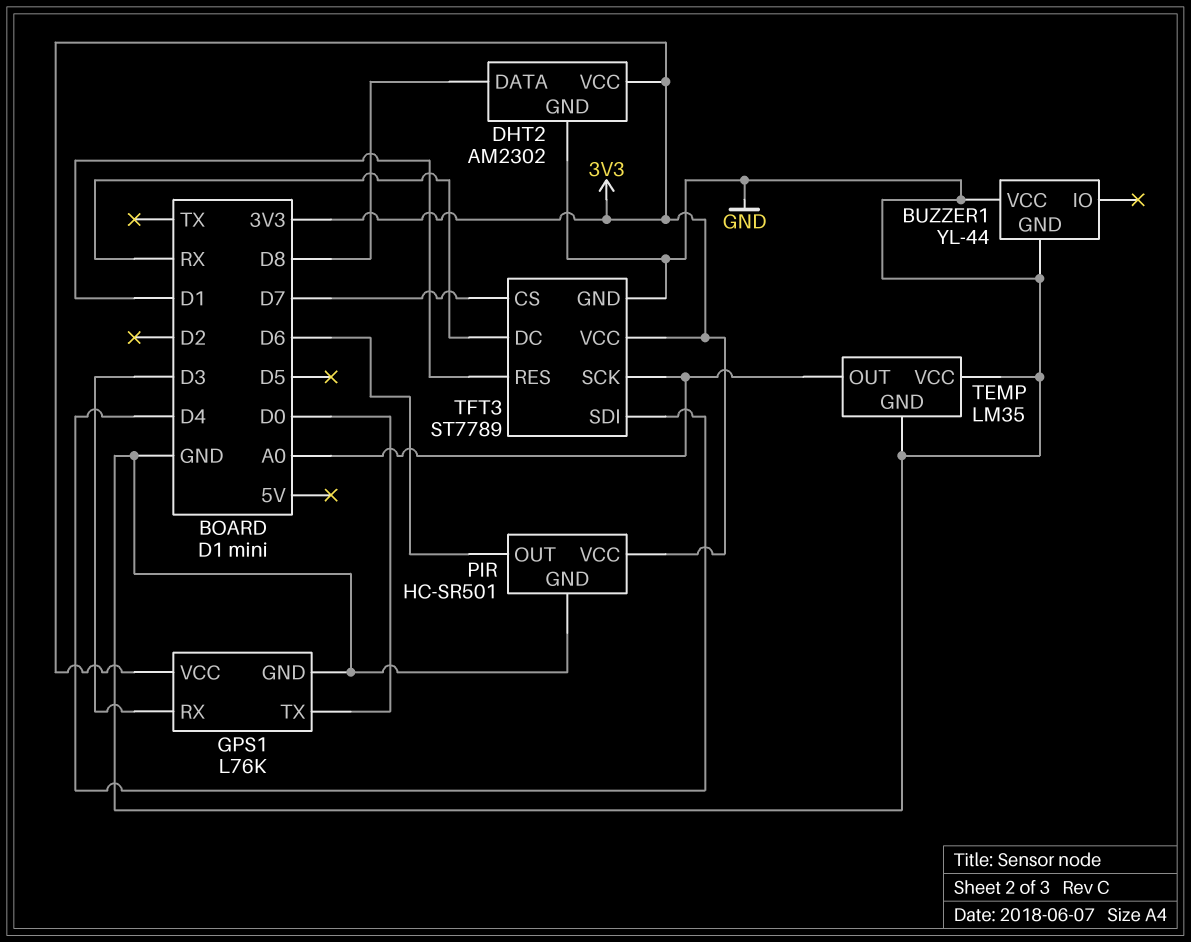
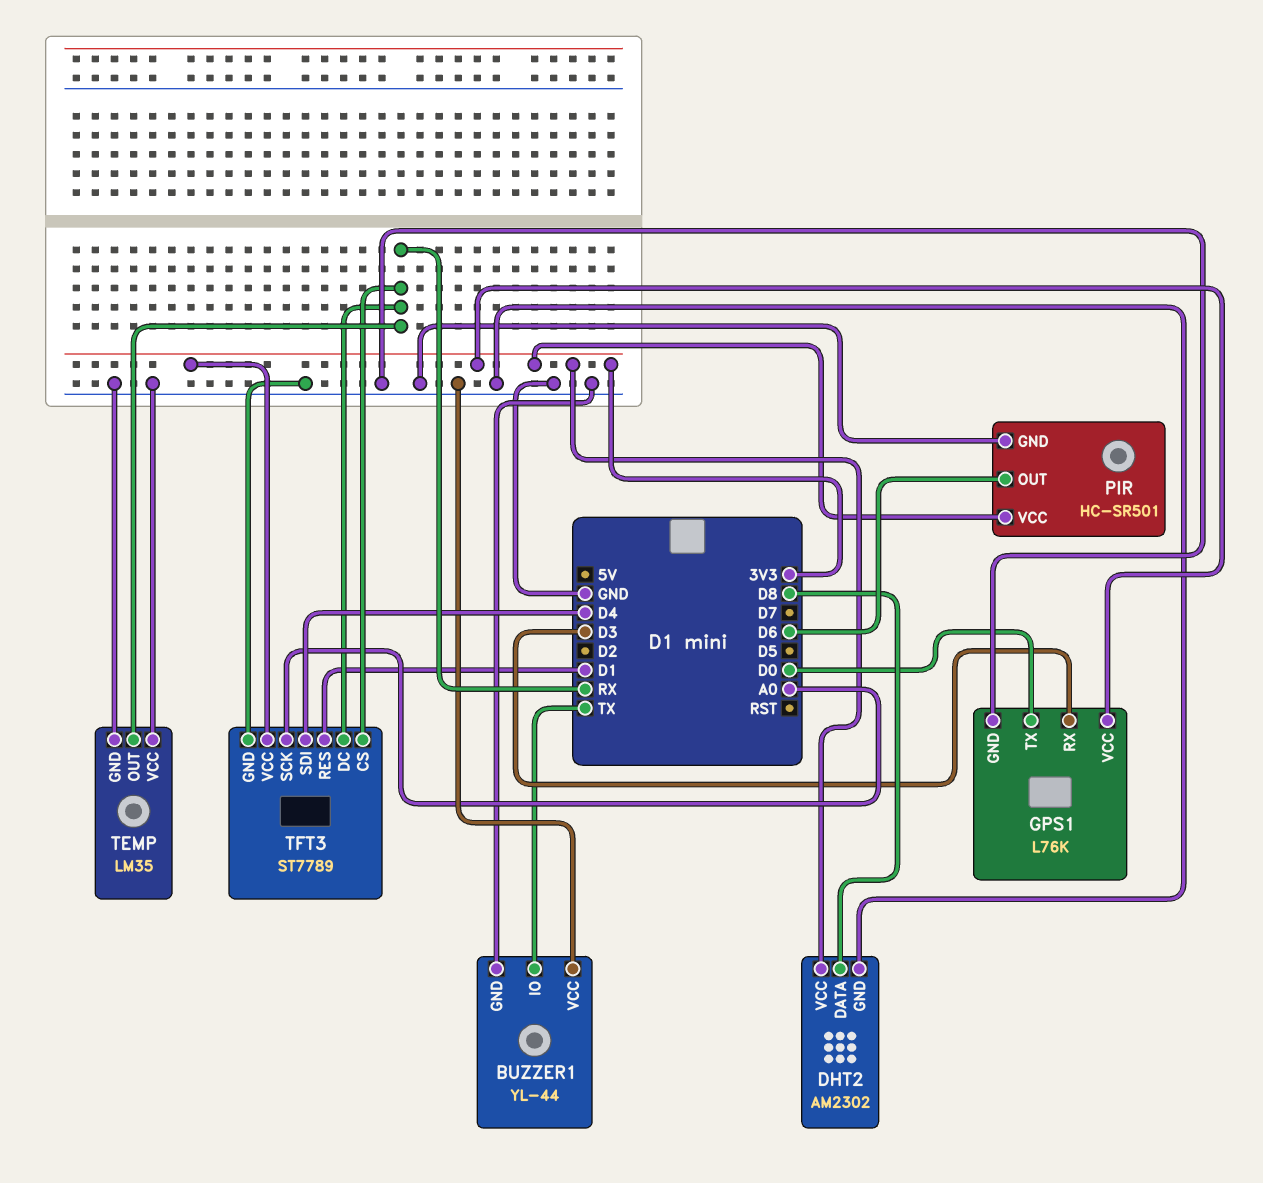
BUZZER1 pin IO: none -> TX
TEMP pin OUT: A0 -> RX
TFT3 pin CS: D7 -> RX

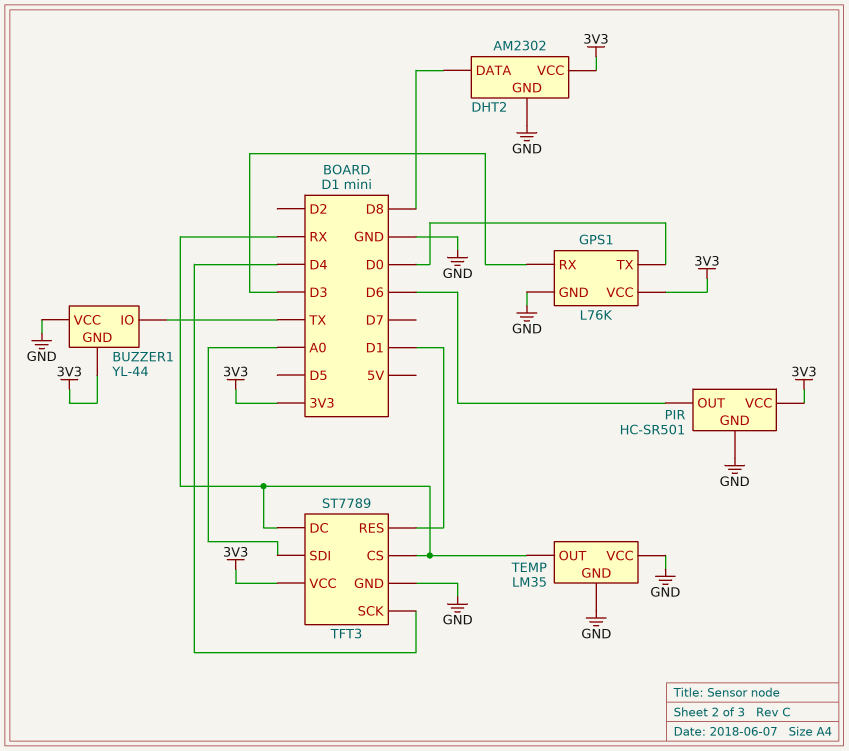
BUZZER1 pin GND: GND -> 3V3
TFT3 pin SCK: A0 -> D4
TFT3 pin SDI: D4 -> A0

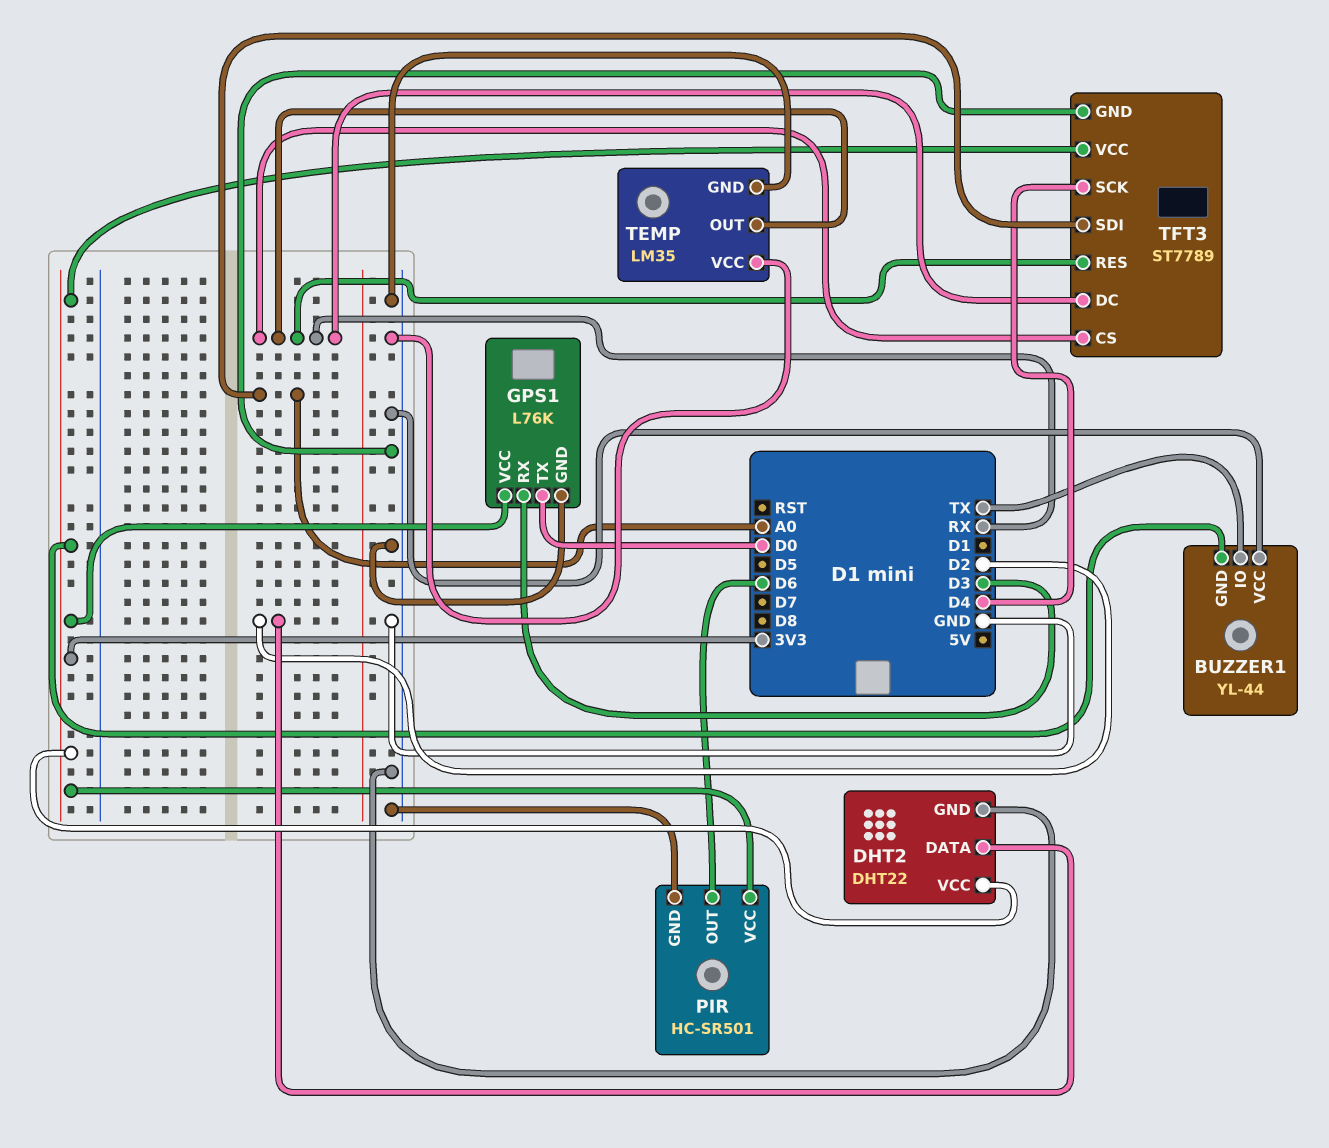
DHT2: AM2302 -> DHT22
DHT2 pin DATA: D8 -> D2
TFT3 pin RES: D1 -> RX

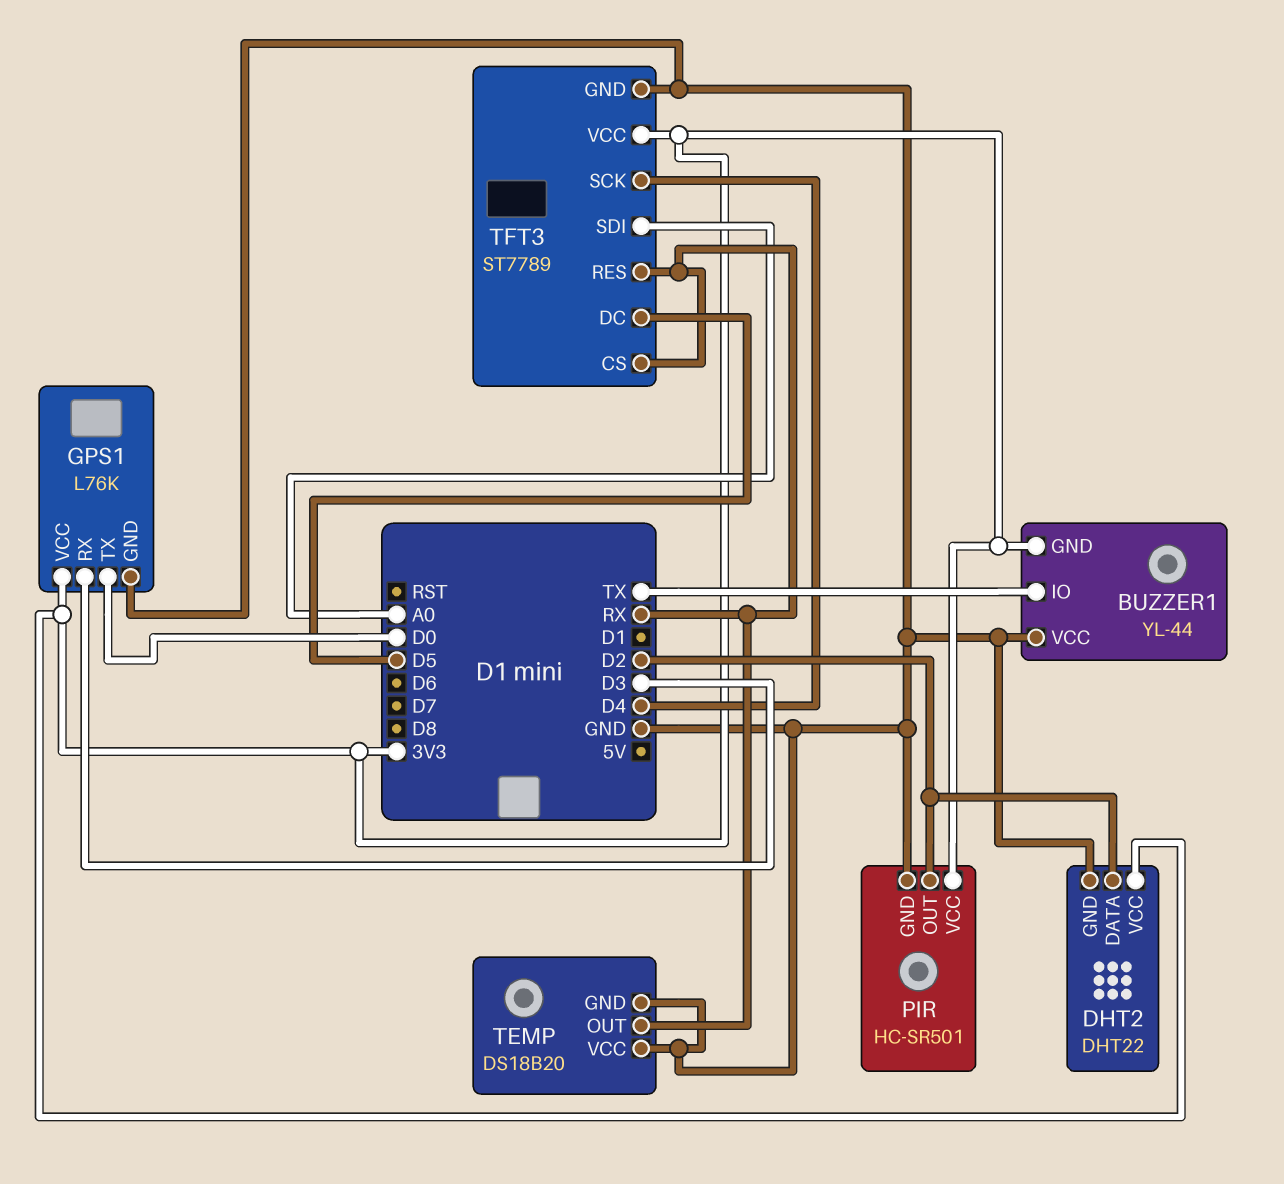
PIR pin OUT: D6 -> D2
TEMP: LM35 -> DS18B20
TFT3 pin DC: RX -> D5

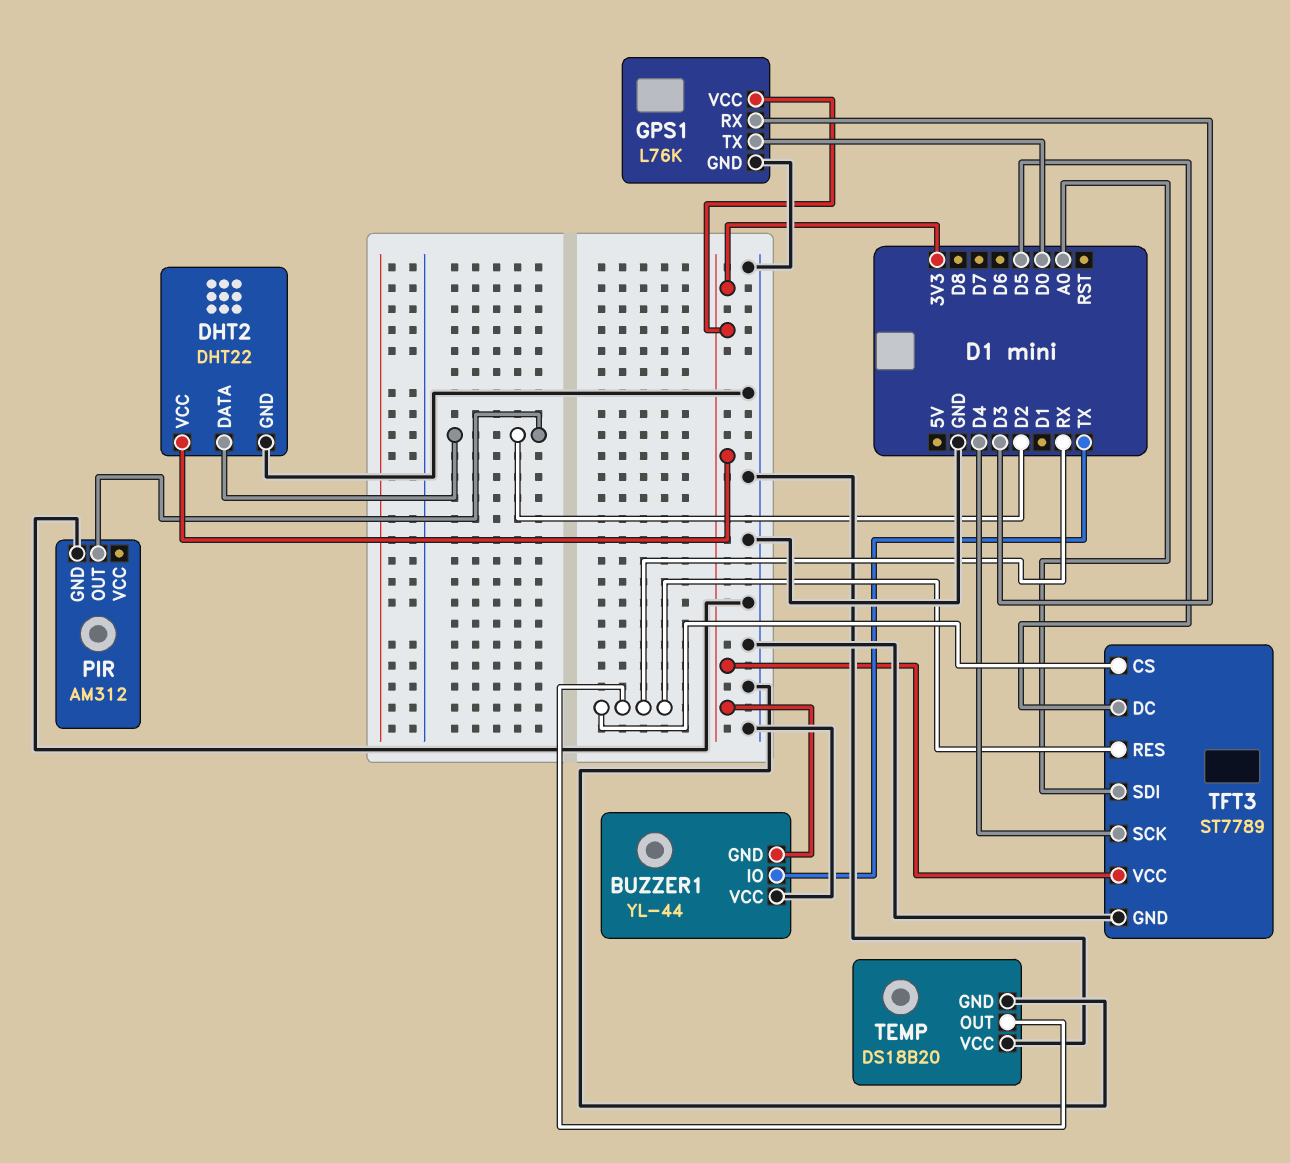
PIR: HC-SR501 -> AM312
PIR pin VCC: 3V3 -> none

